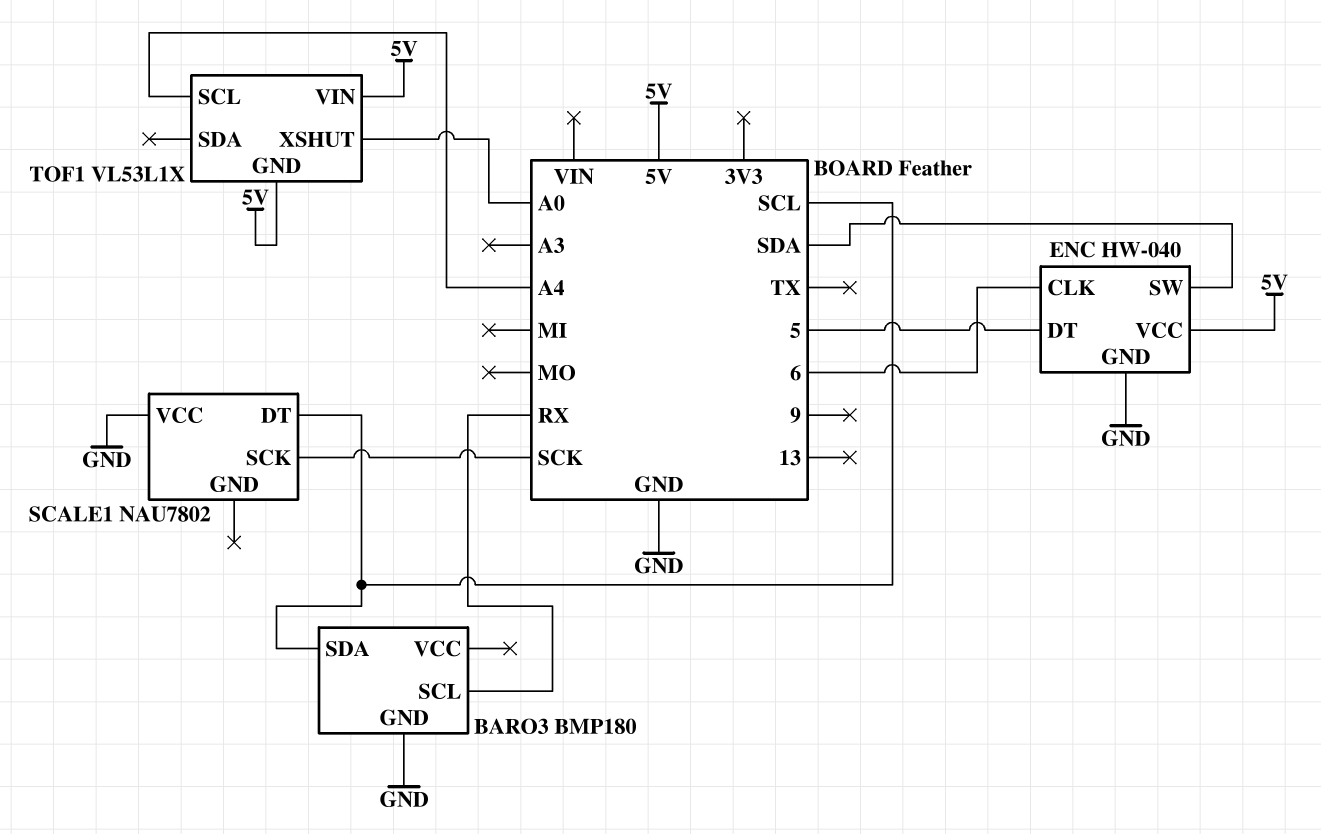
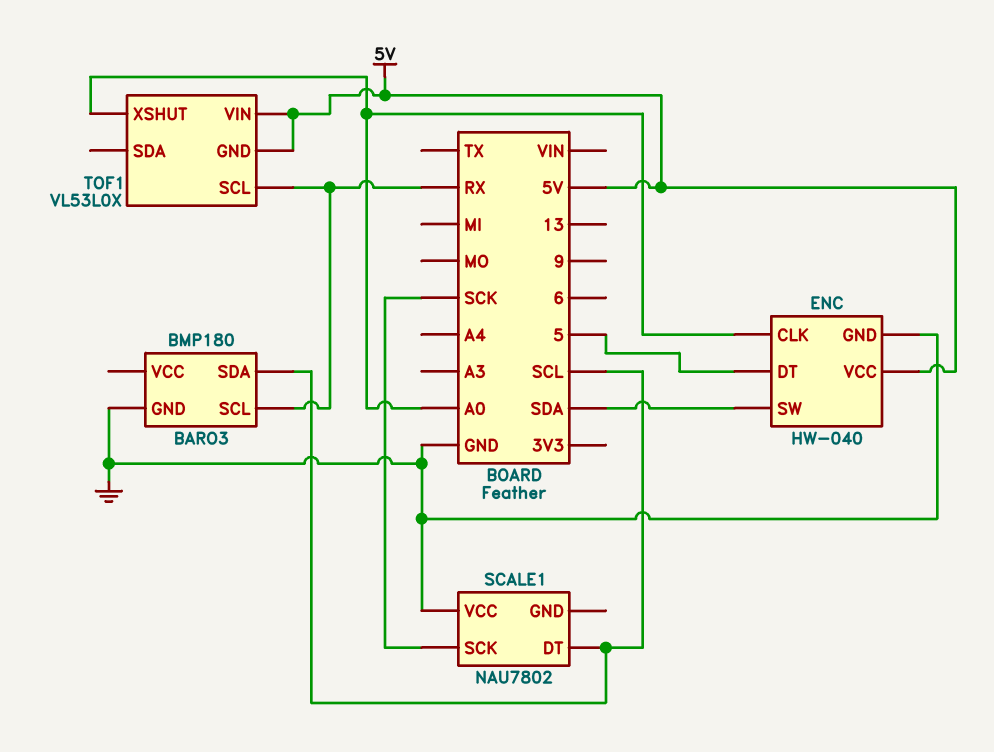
ENC pin CLK: 6 -> A0
TOF1: VL53L1X -> VL53L0X
TOF1 pin SCL: A4 -> RX

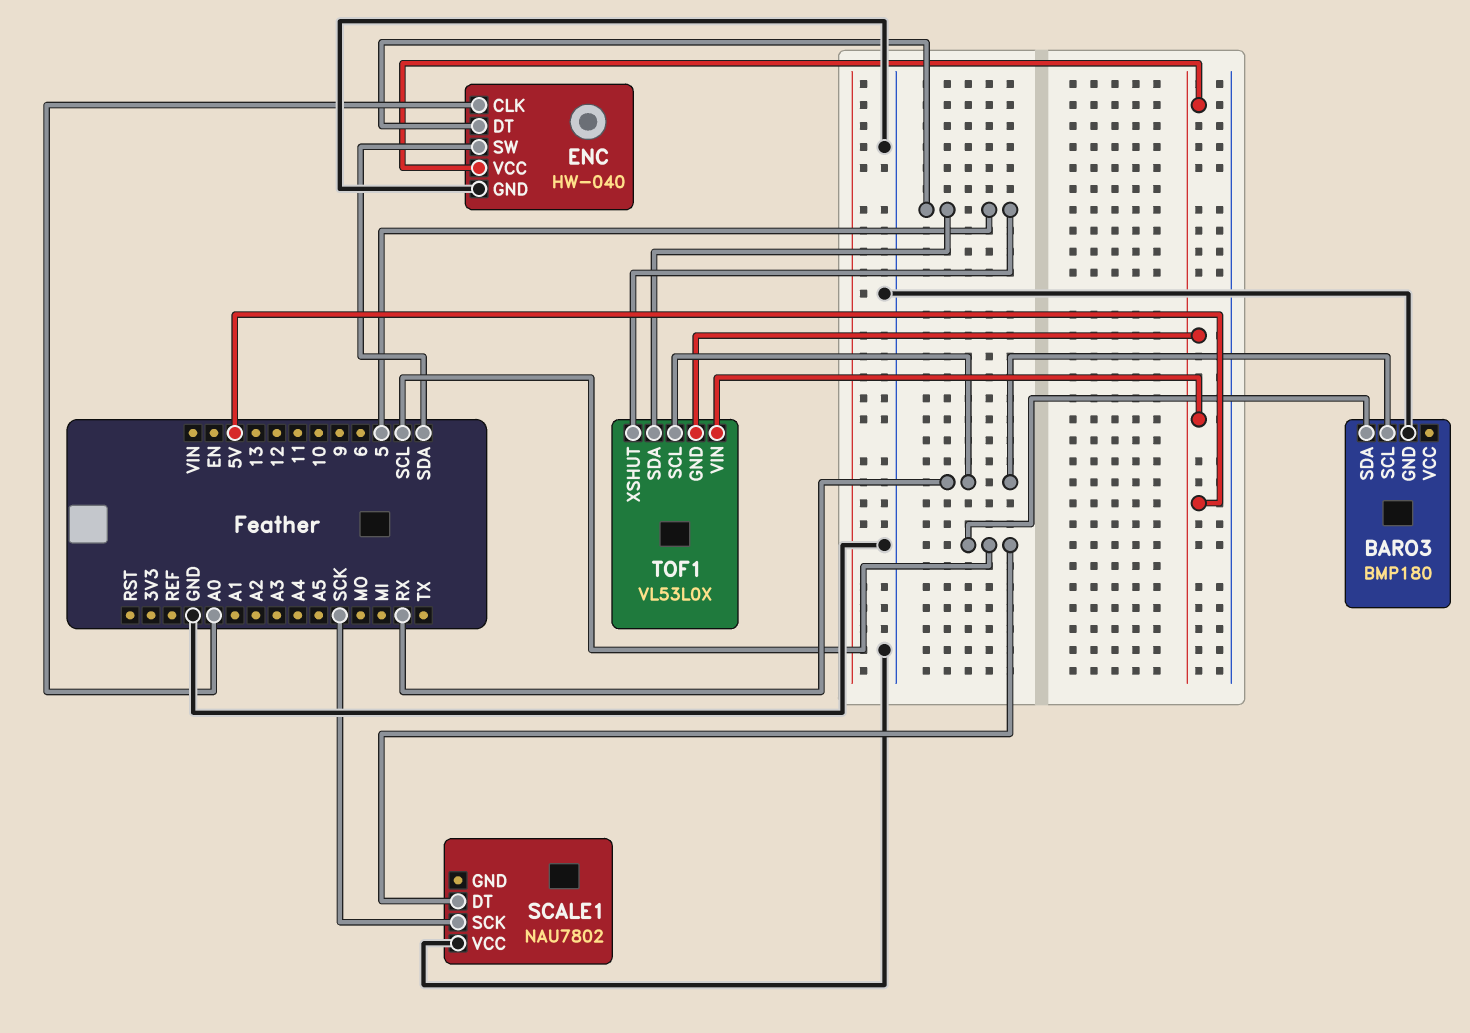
TOF1 pin SDA: none -> 5
TOF1 pin XSHUT: A0 -> 5

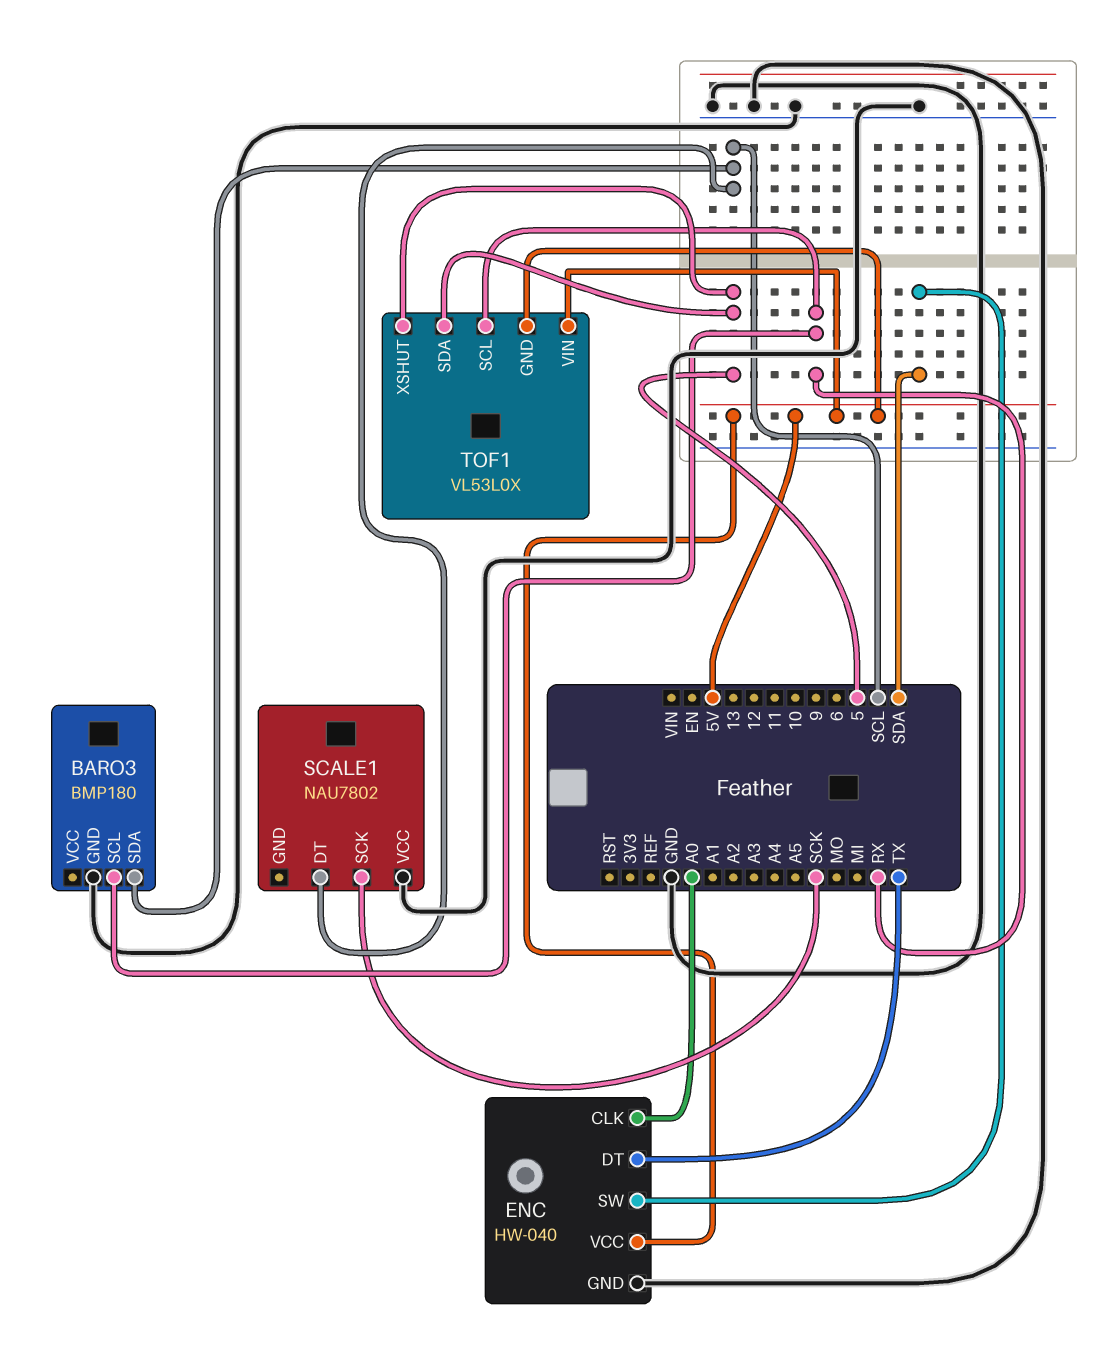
ENC pin DT: 5 -> TX

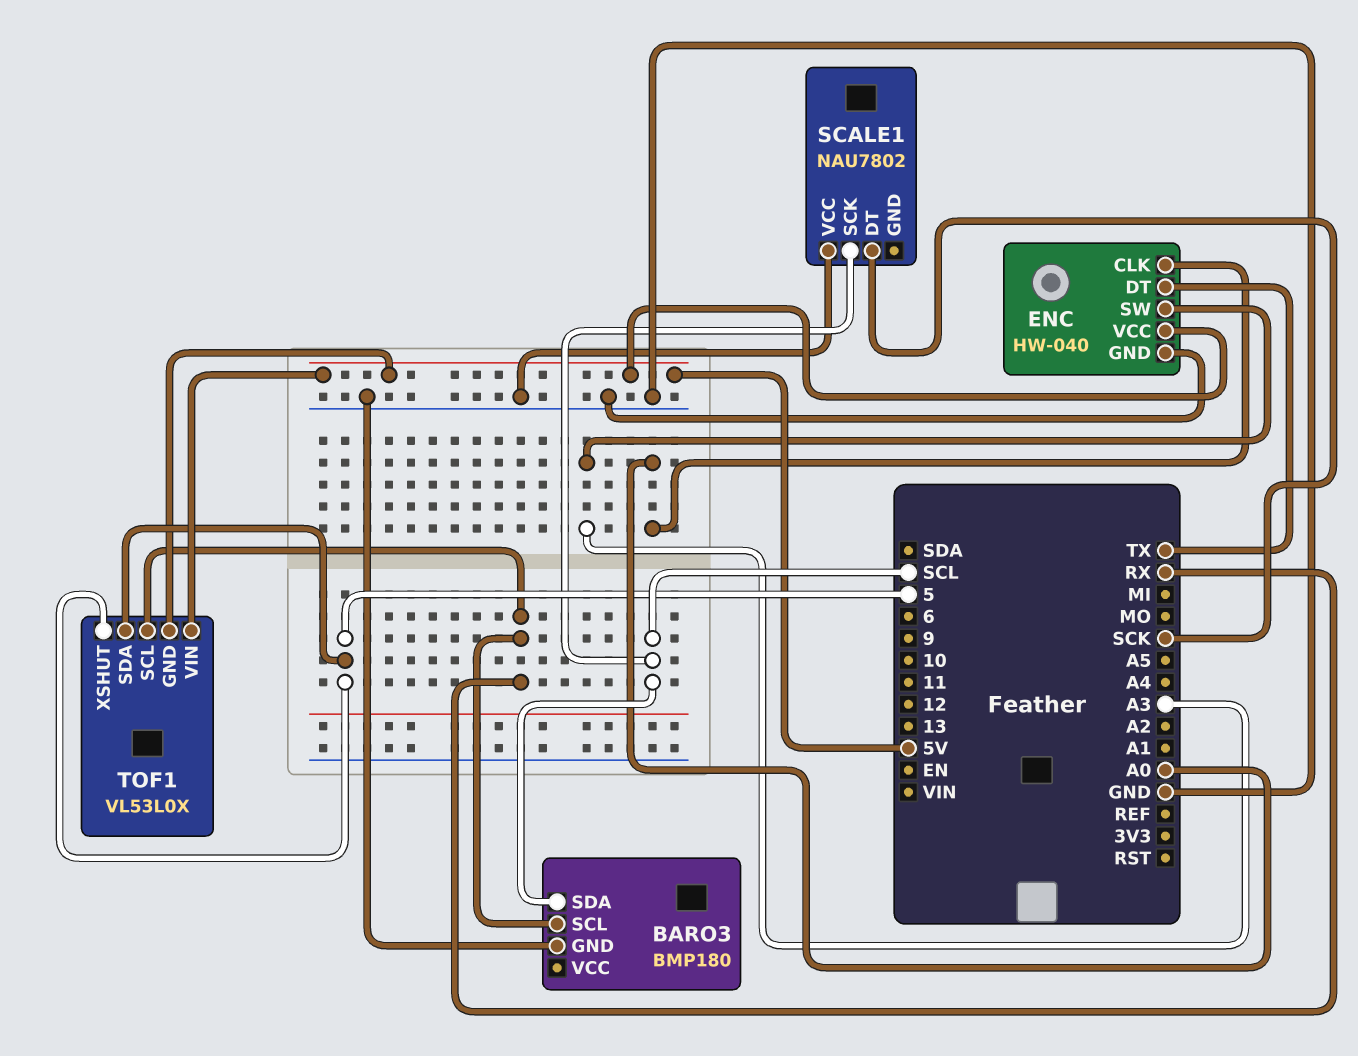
ENC pin SW: SDA -> A3
SCALE1 pin DT: SCL -> SCK
SCALE1 pin SCK: SCK -> SCL

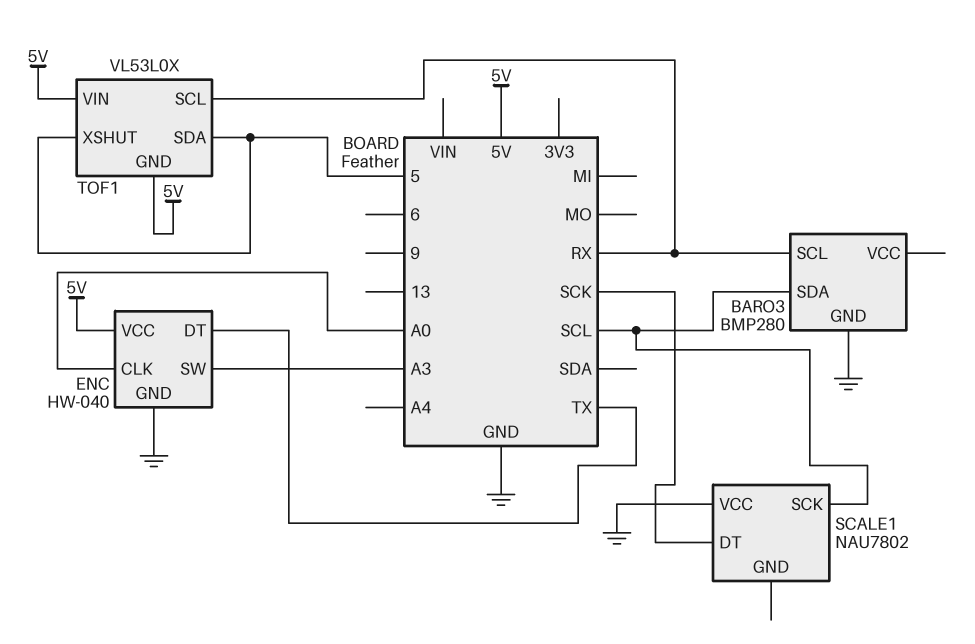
BARO3: BMP180 -> BMP280

